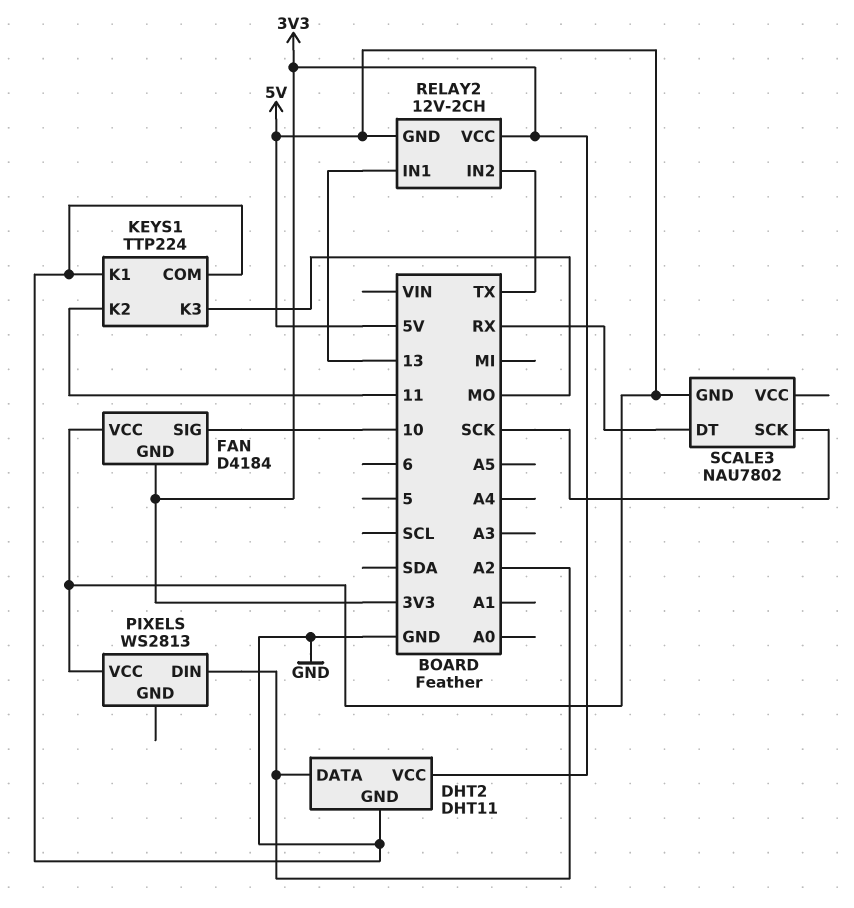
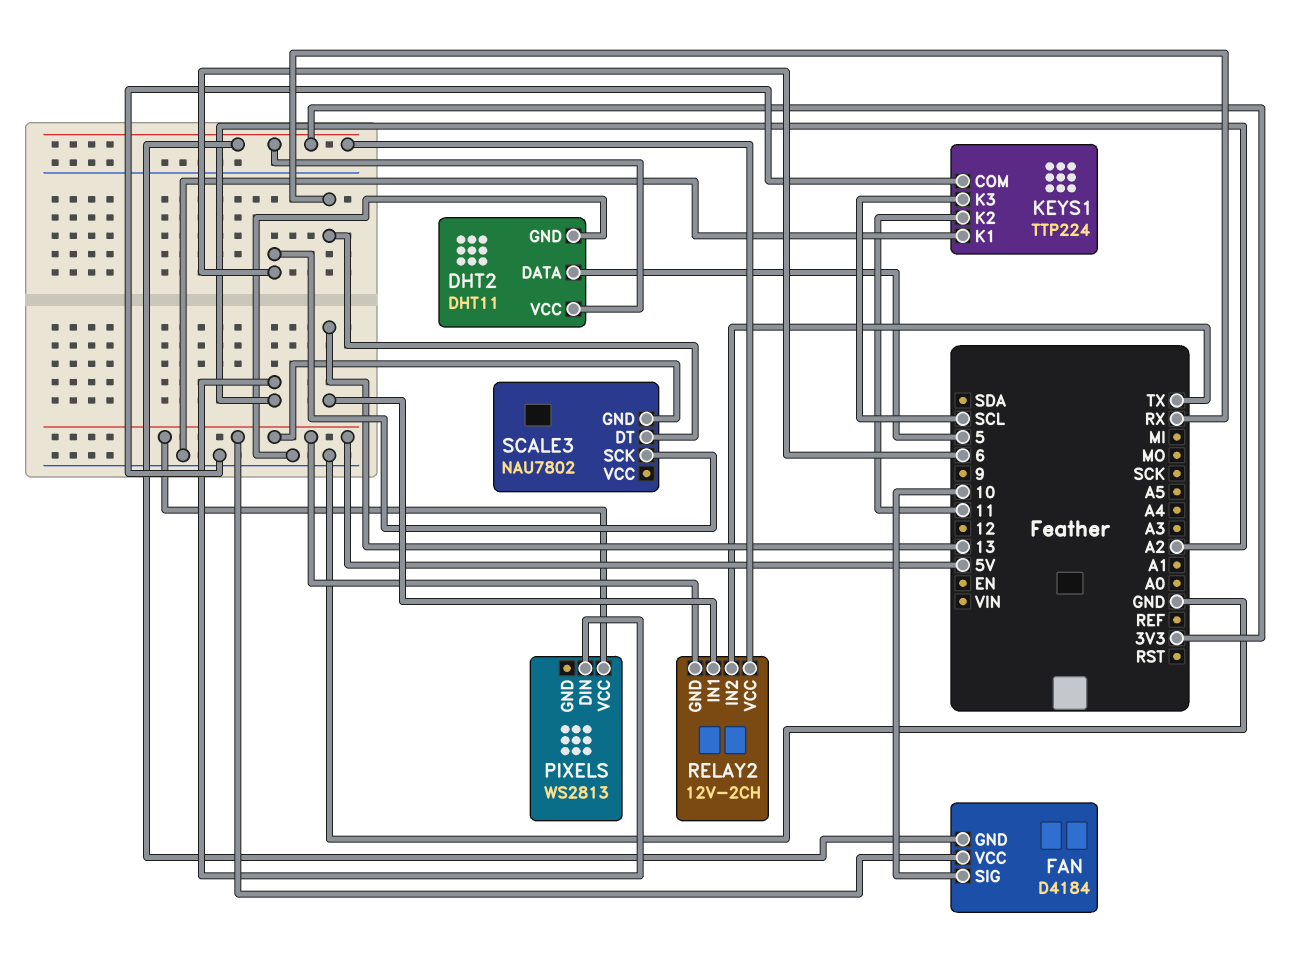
DHT2 pin DATA: A2 -> 5
KEYS1 pin K3: MO -> SCL
SCALE3 pin SCK: SCK -> 6

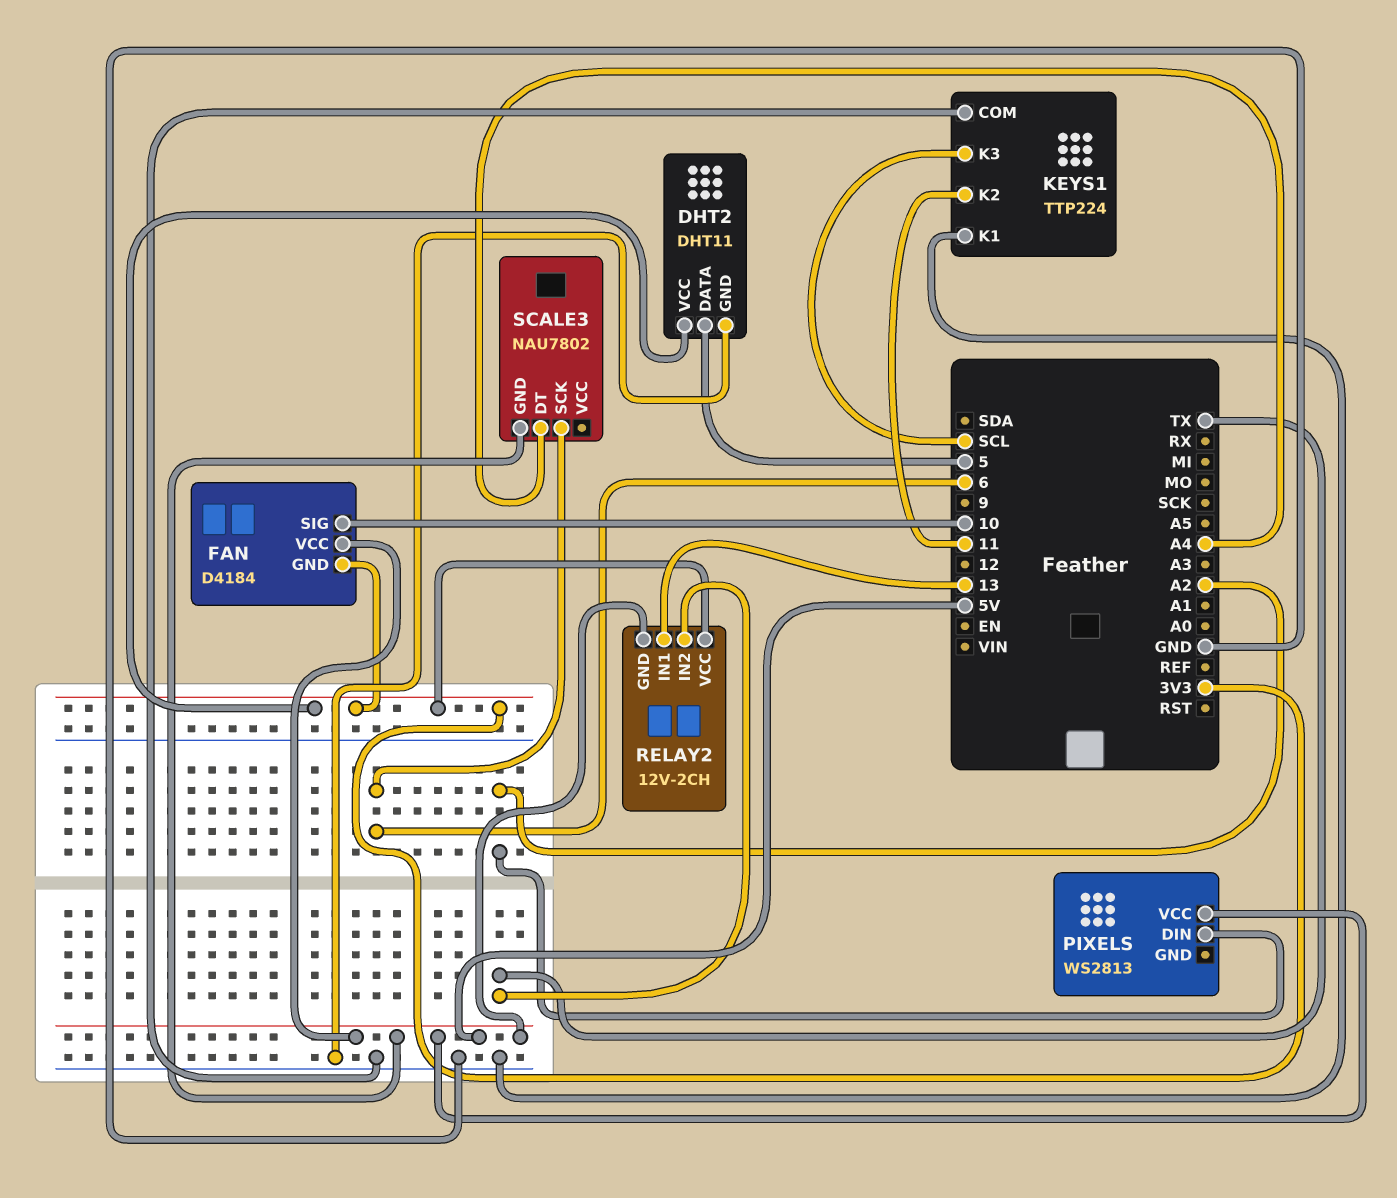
SCALE3 pin DT: RX -> A4

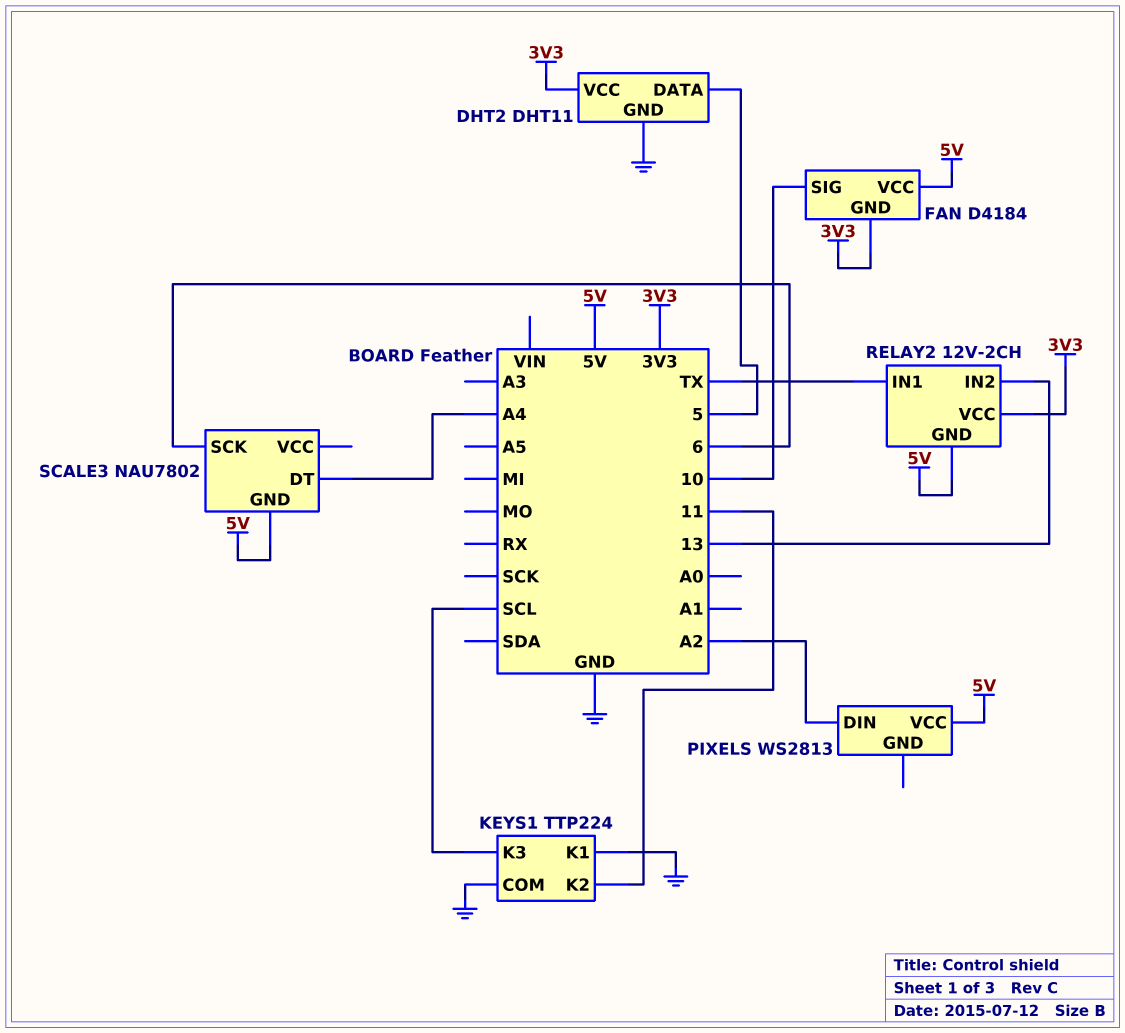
RELAY2 pin IN1: 13 -> TX
RELAY2 pin IN2: TX -> 13

